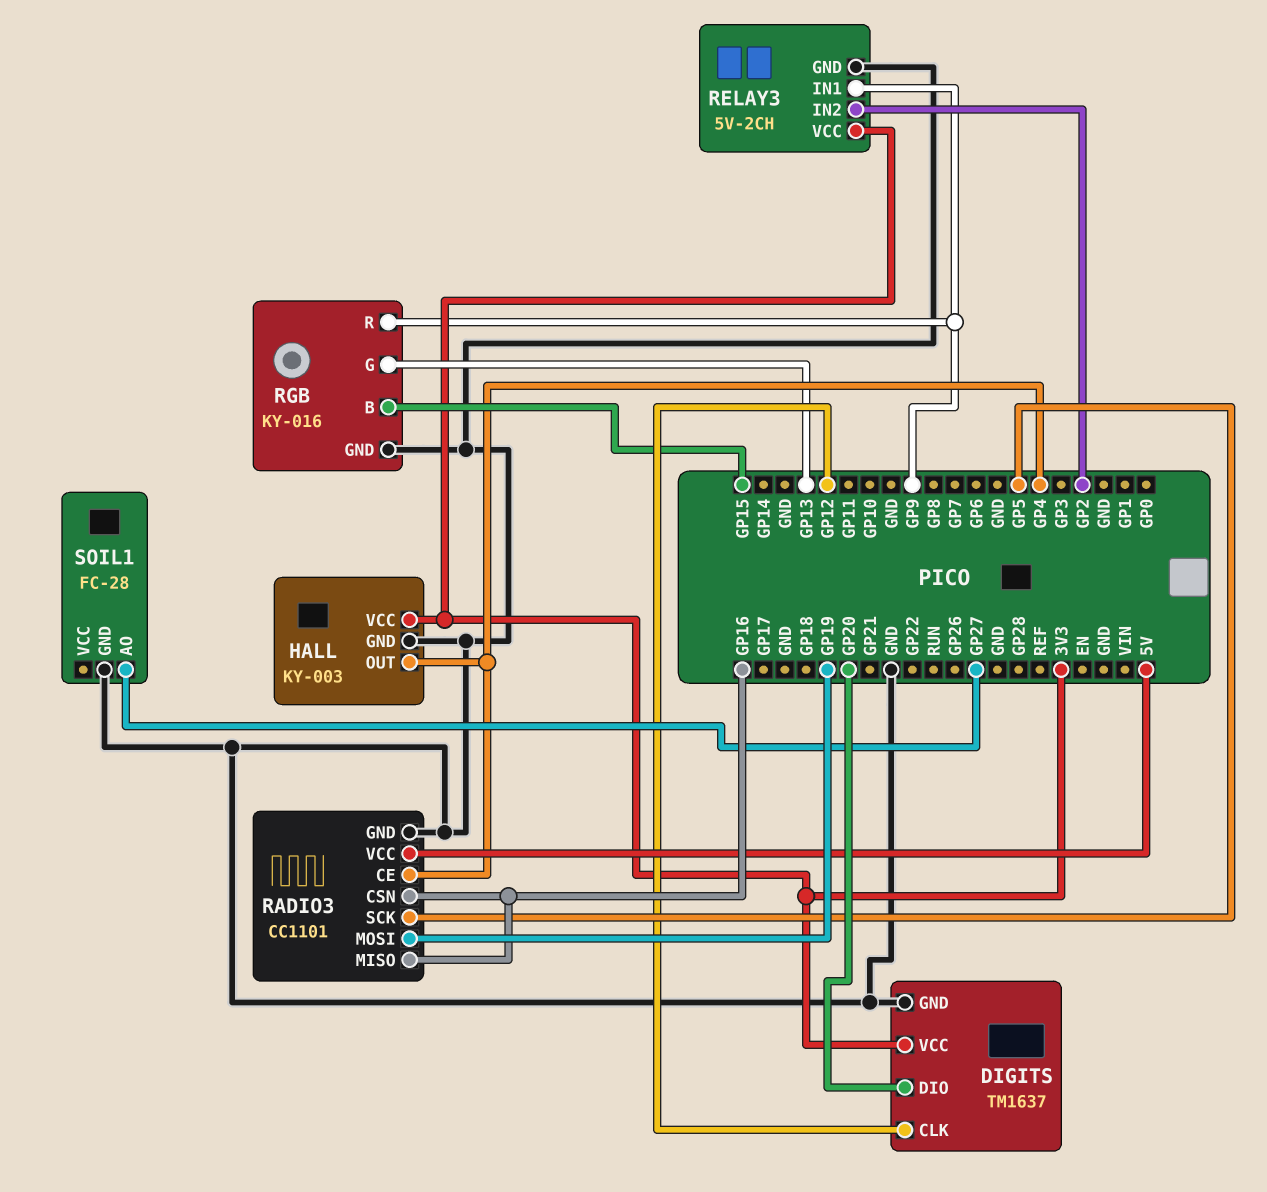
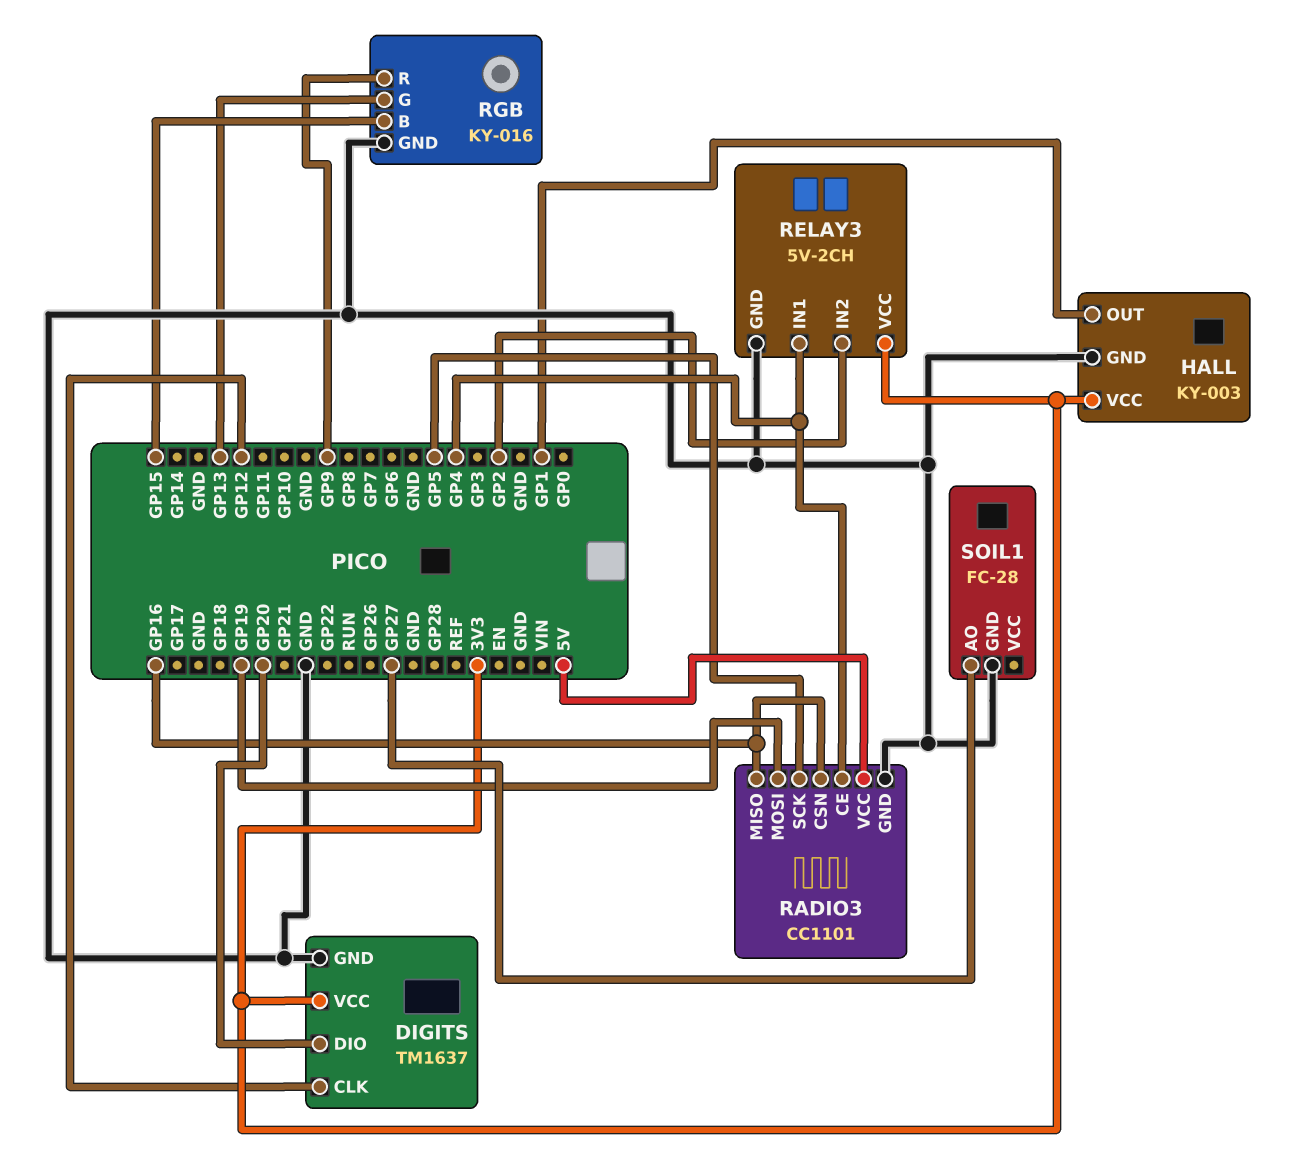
HALL pin OUT: GP4 -> GP1
RELAY3 pin IN1: GP9 -> GP4

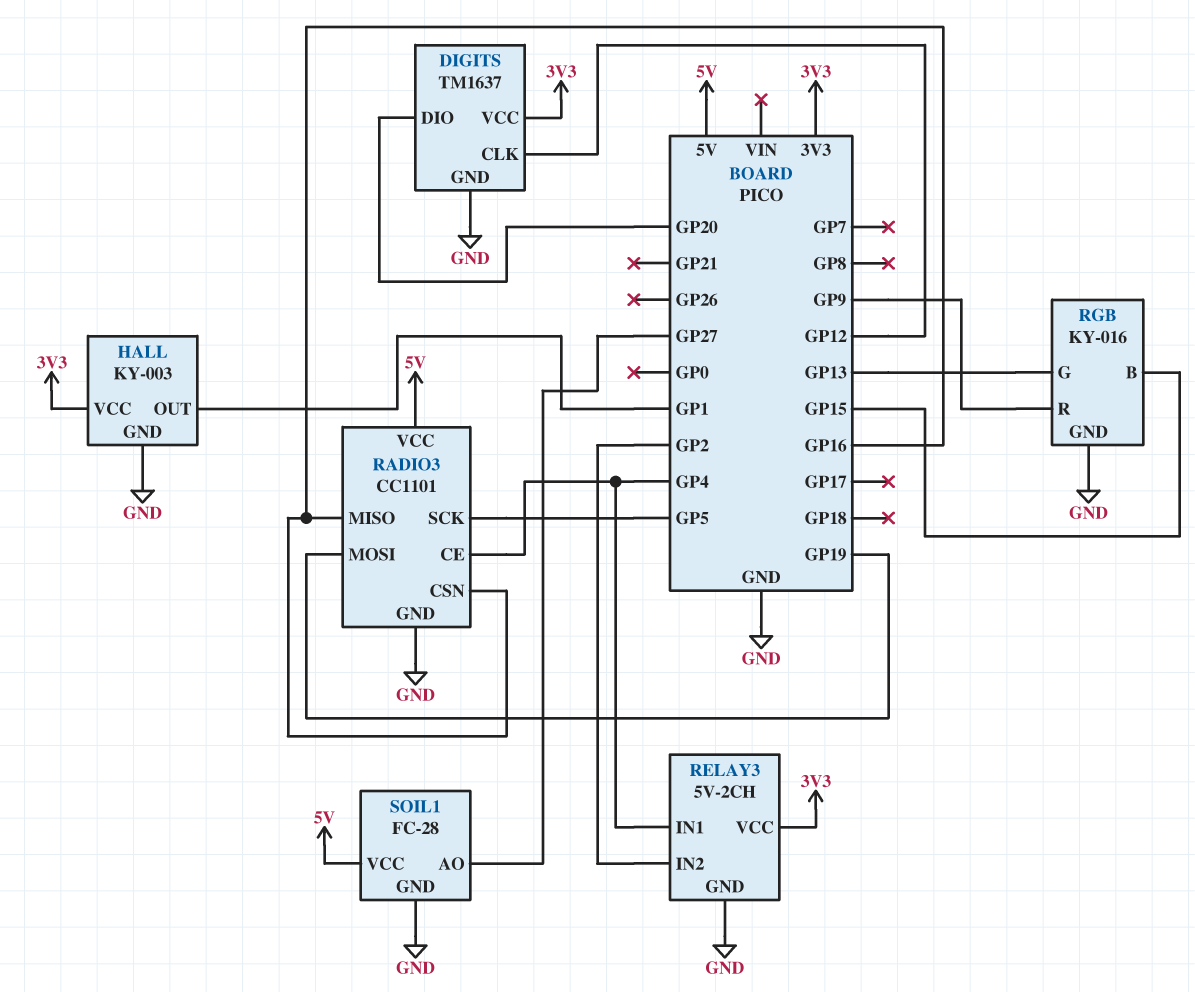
SOIL1 pin VCC: none -> 5V

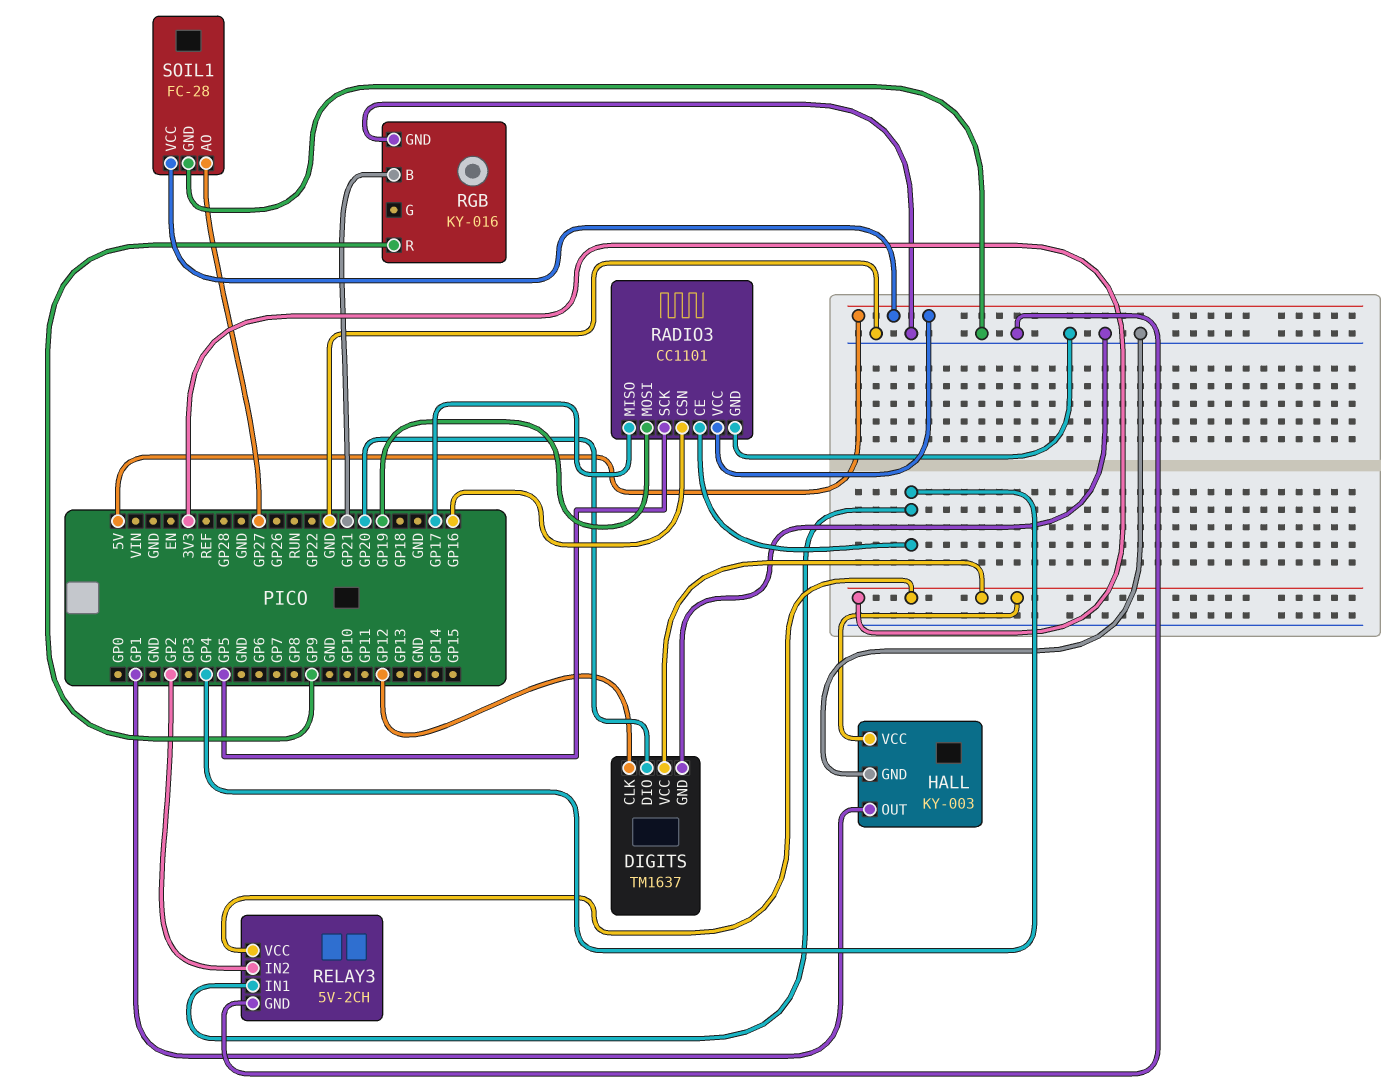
RADIO3 pin MISO: GP16 -> GP17
RGB pin B: GP15 -> GP21
RGB pin G: GP13 -> none

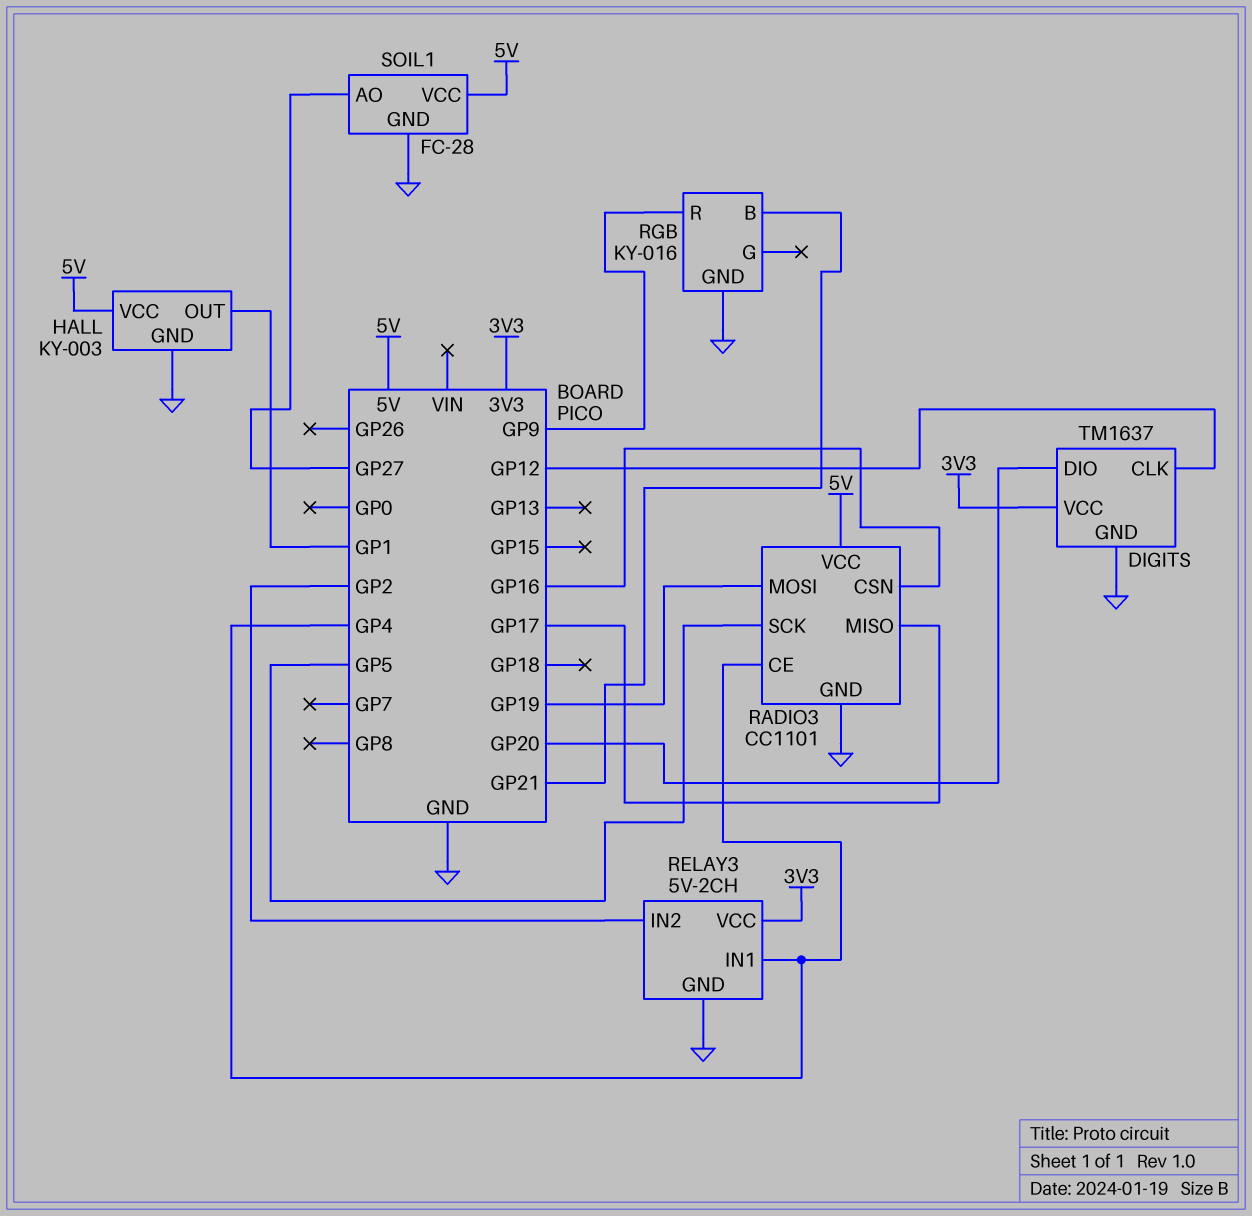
HALL pin VCC: 3V3 -> 5V

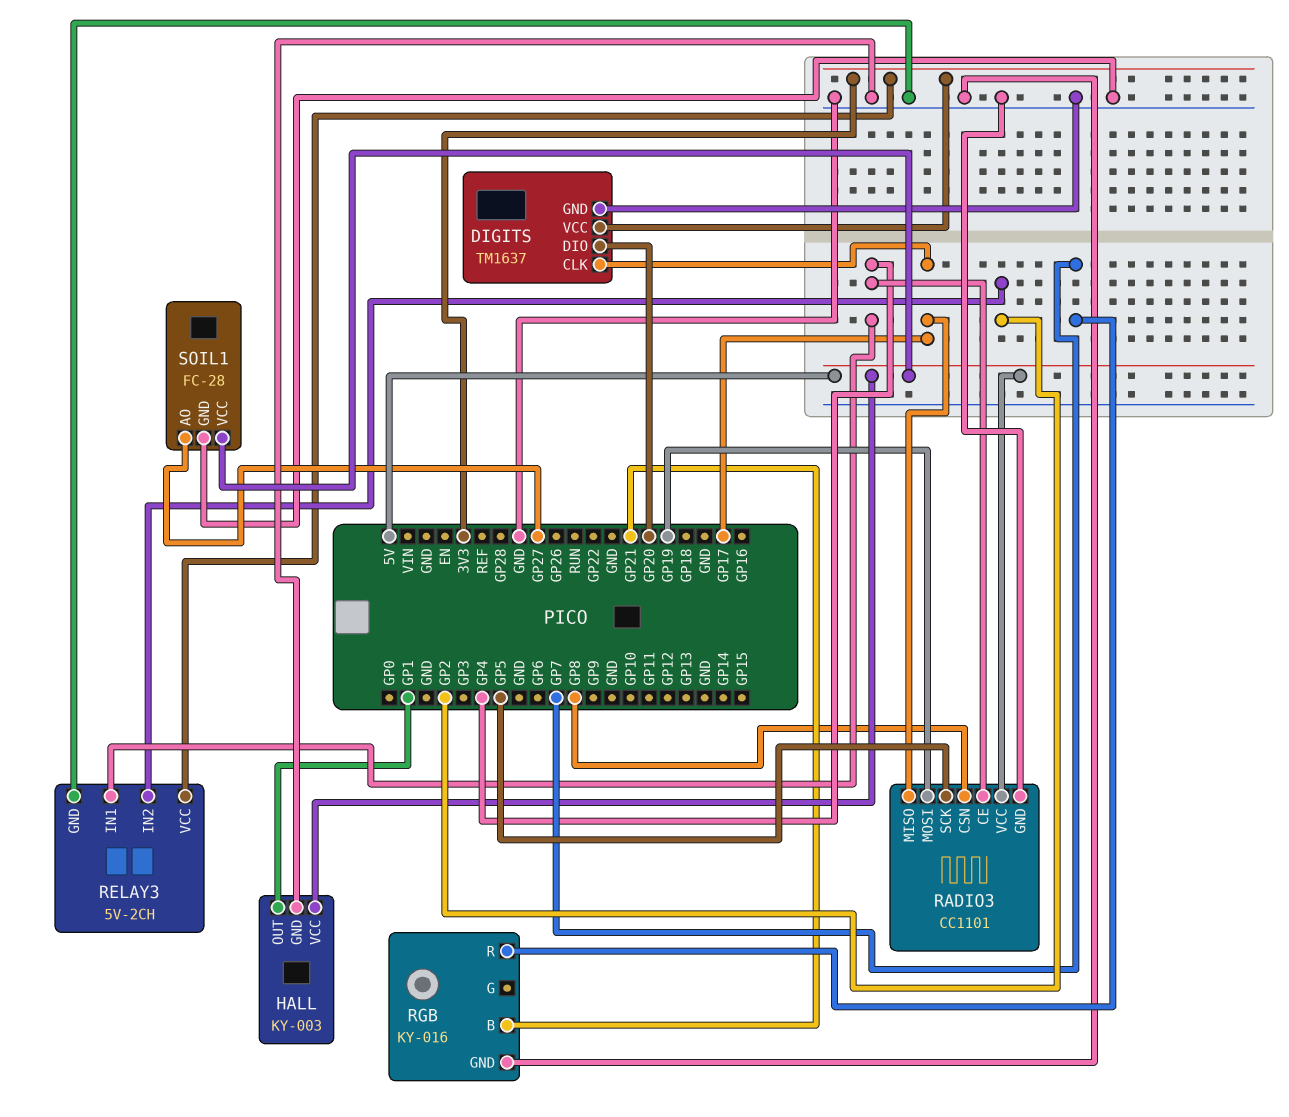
DIGITS pin CLK: GP12 -> GP17
RADIO3 pin CSN: GP16 -> GP8
RGB pin R: GP9 -> GP7

